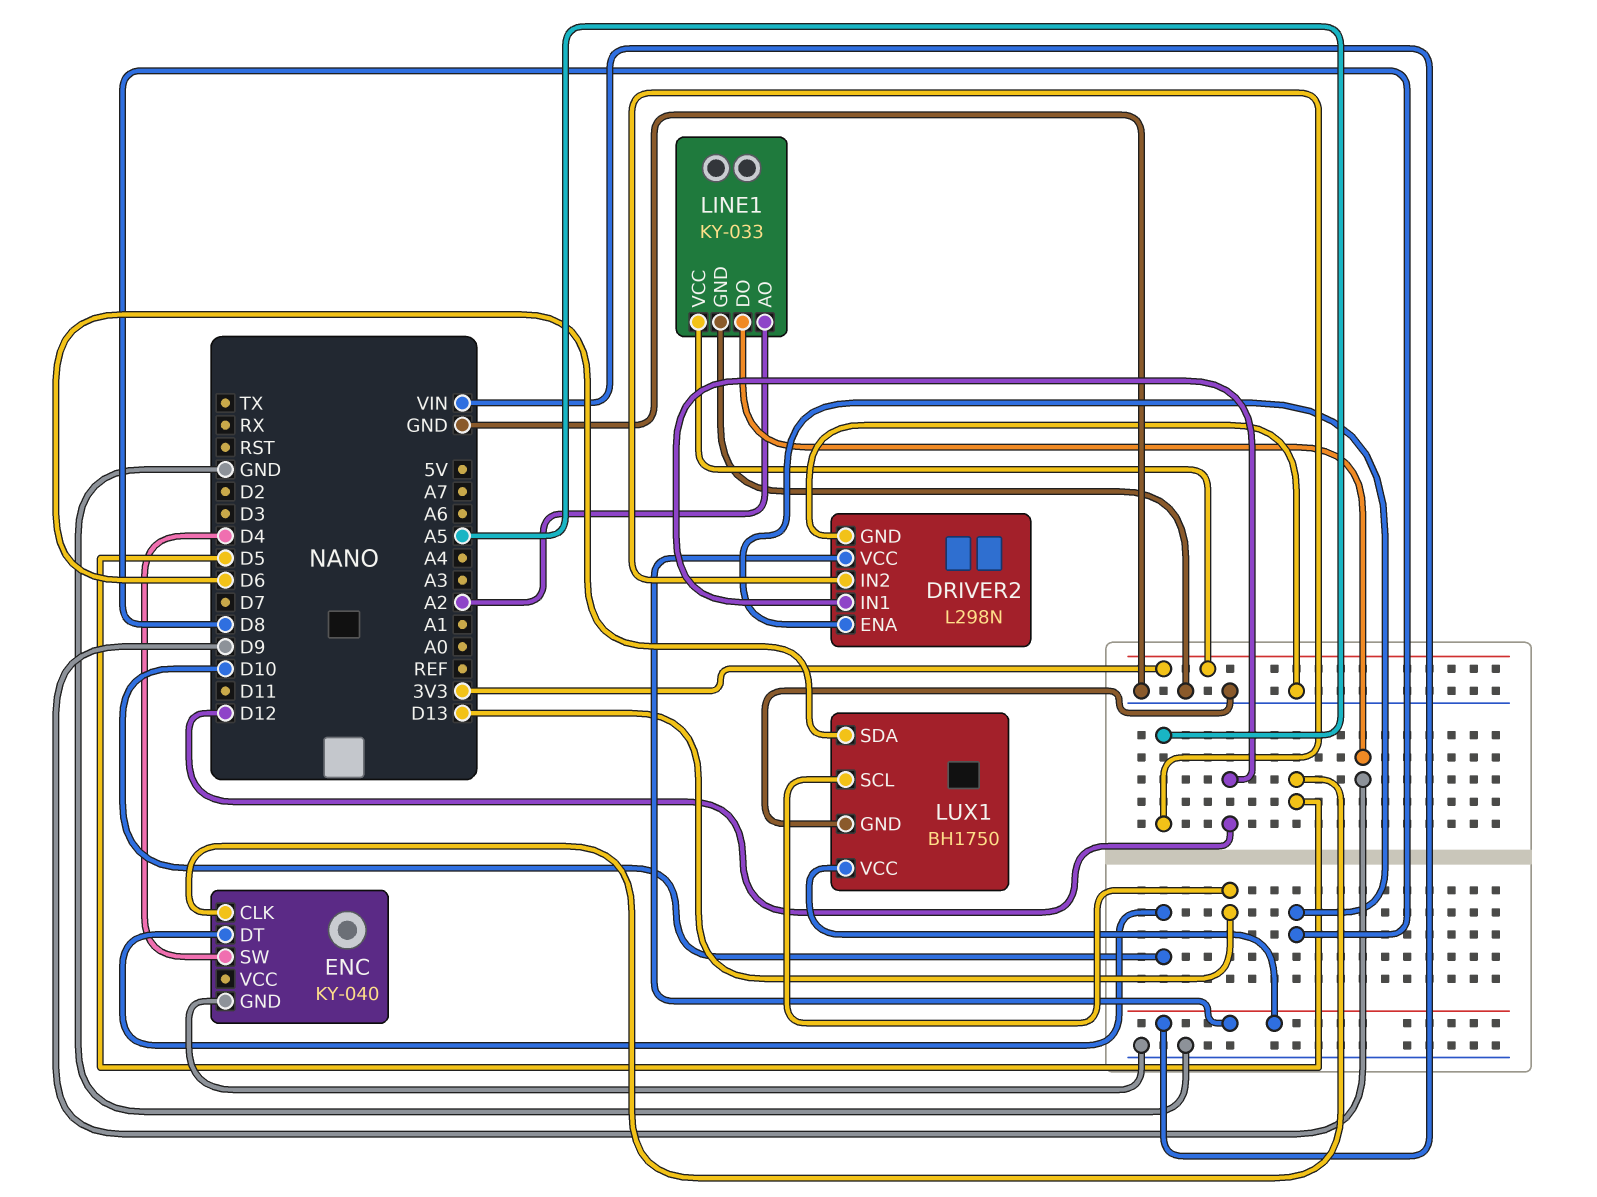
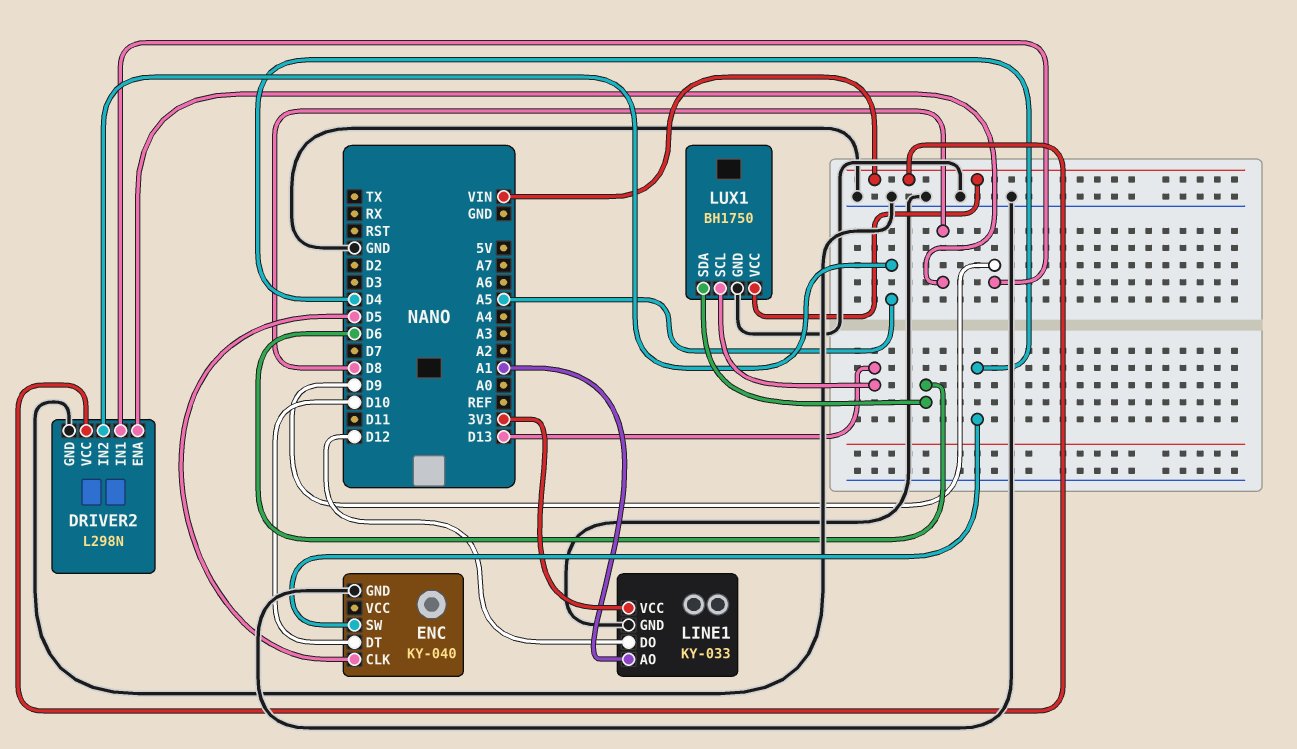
DRIVER2 pin IN1: D12 -> D9
LINE1 pin AO: A2 -> A1
LINE1 pin DO: D9 -> D12

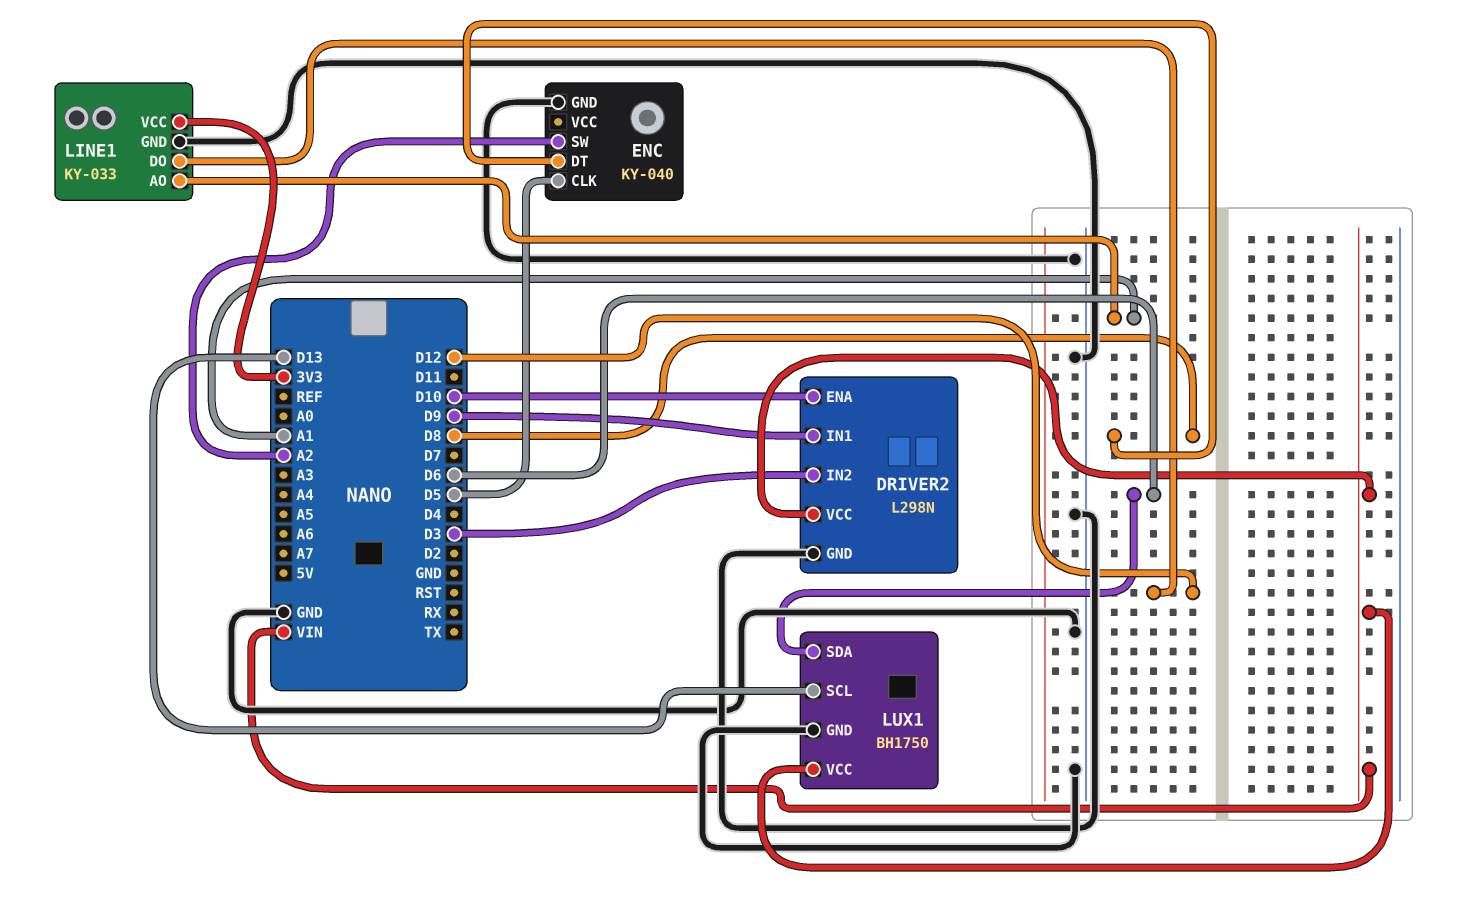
DRIVER2 pin ENA: D8 -> D10
DRIVER2 pin IN2: A5 -> D3
ENC pin DT: D10 -> D8
ENC pin SW: D4 -> A2

